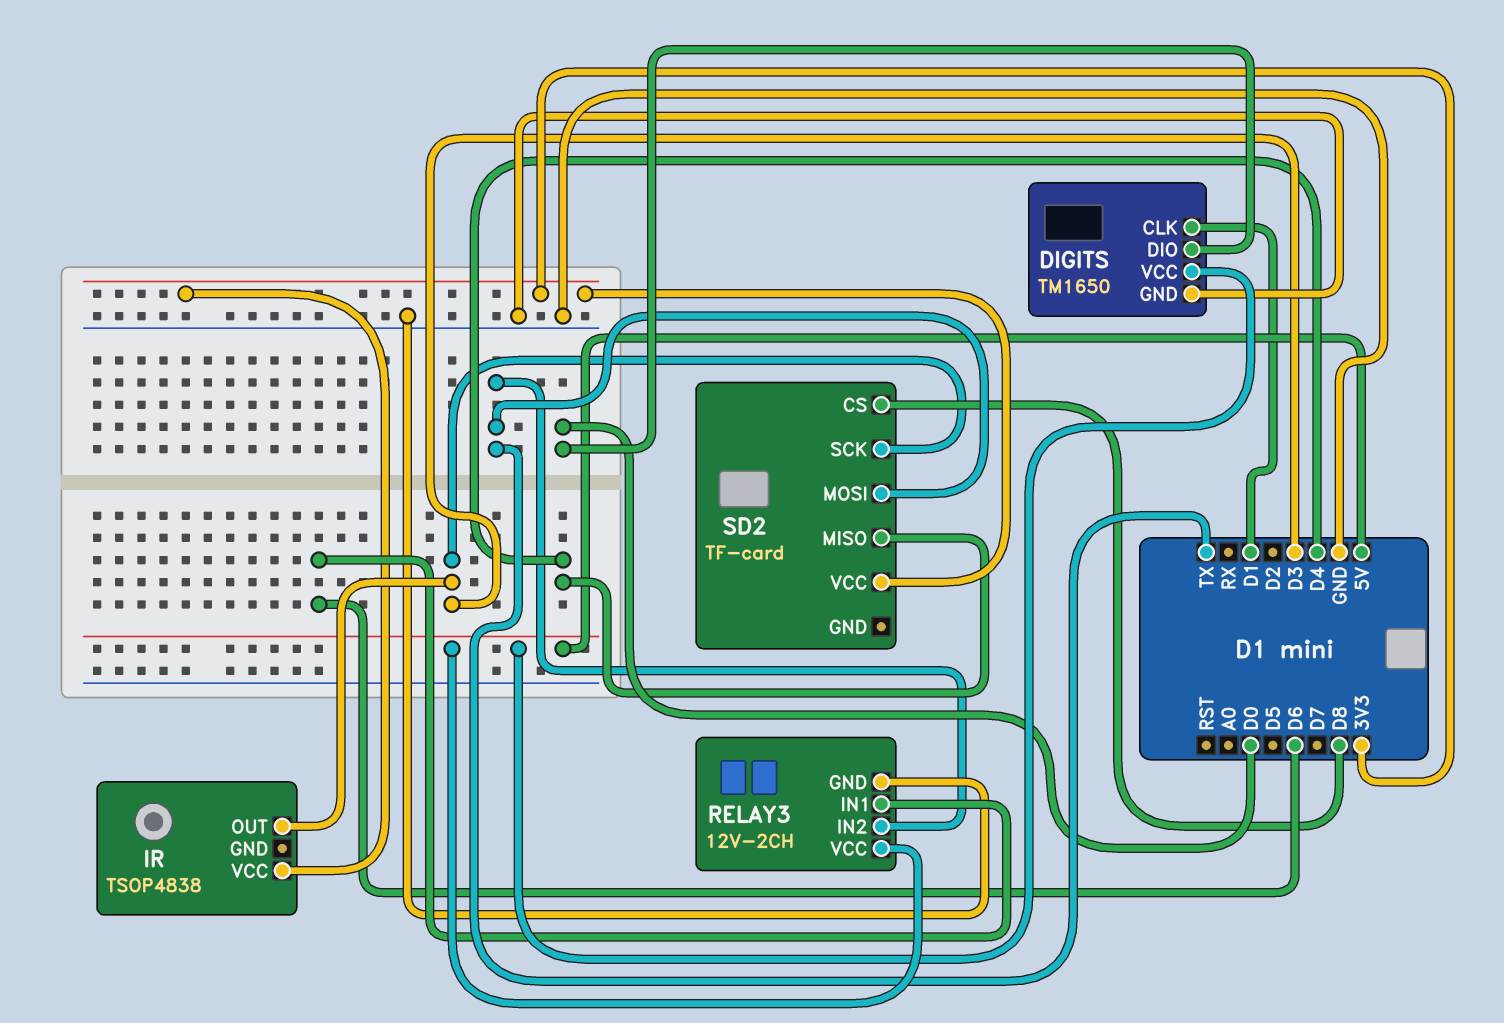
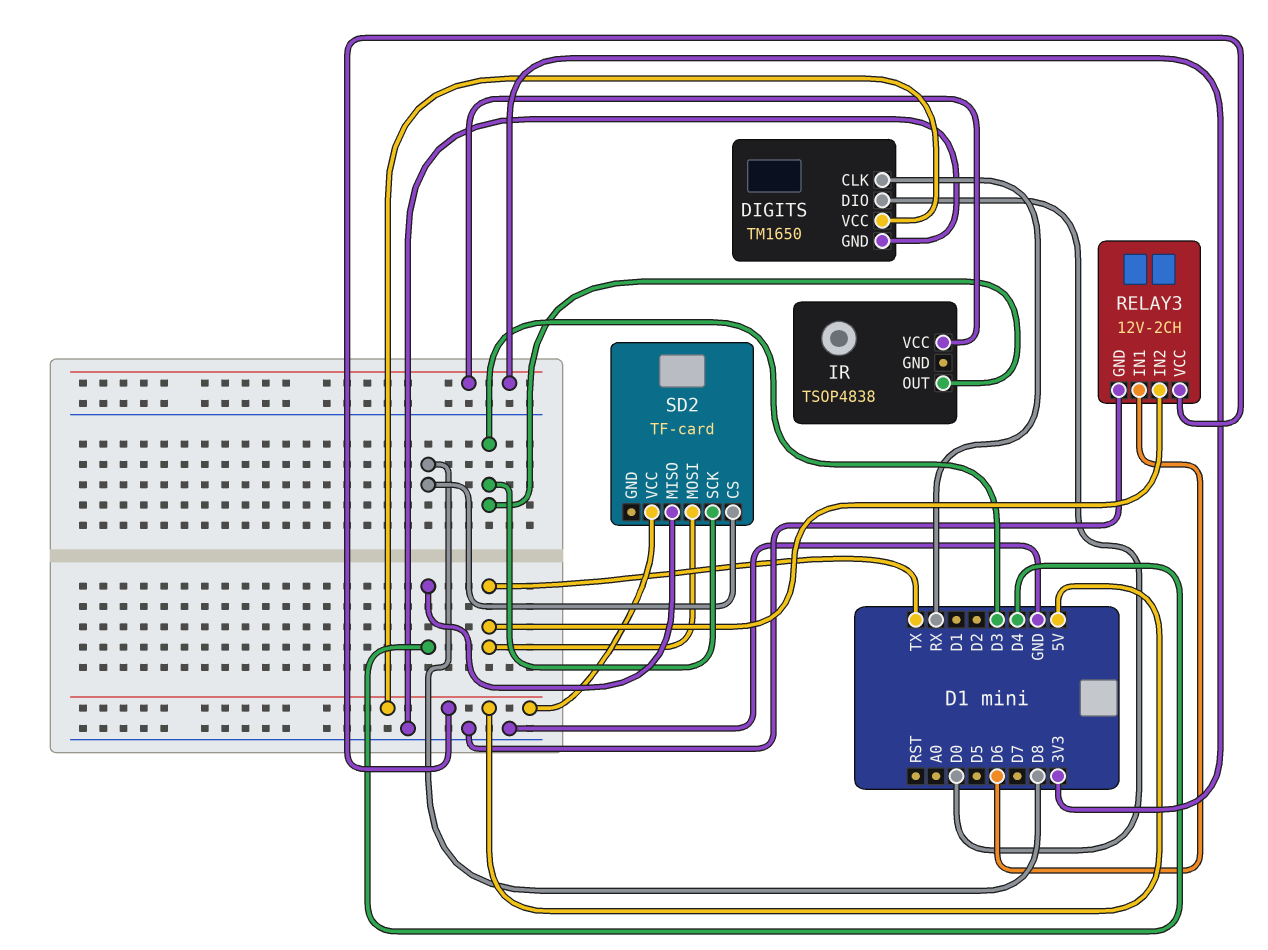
DIGITS pin CLK: D1 -> RX
SD2 pin VCC: 3V3 -> 5V

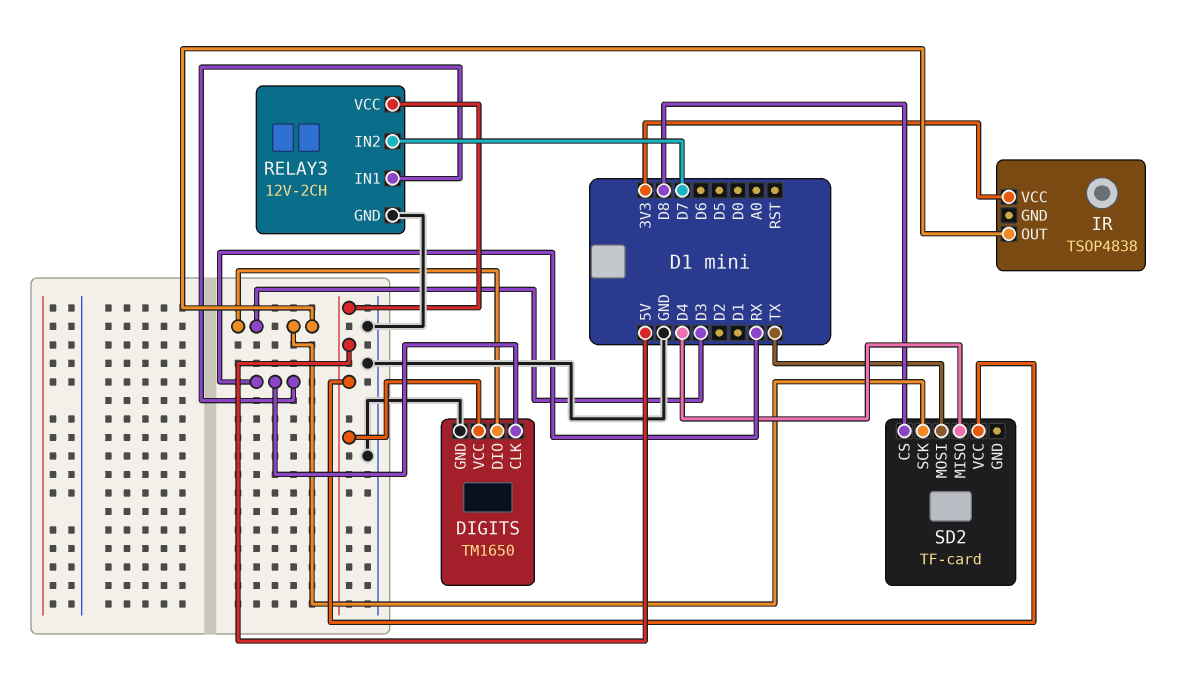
DIGITS pin DIO: D0 -> D3
RELAY3 pin IN1: D6 -> RX
RELAY3 pin IN2: TX -> D7

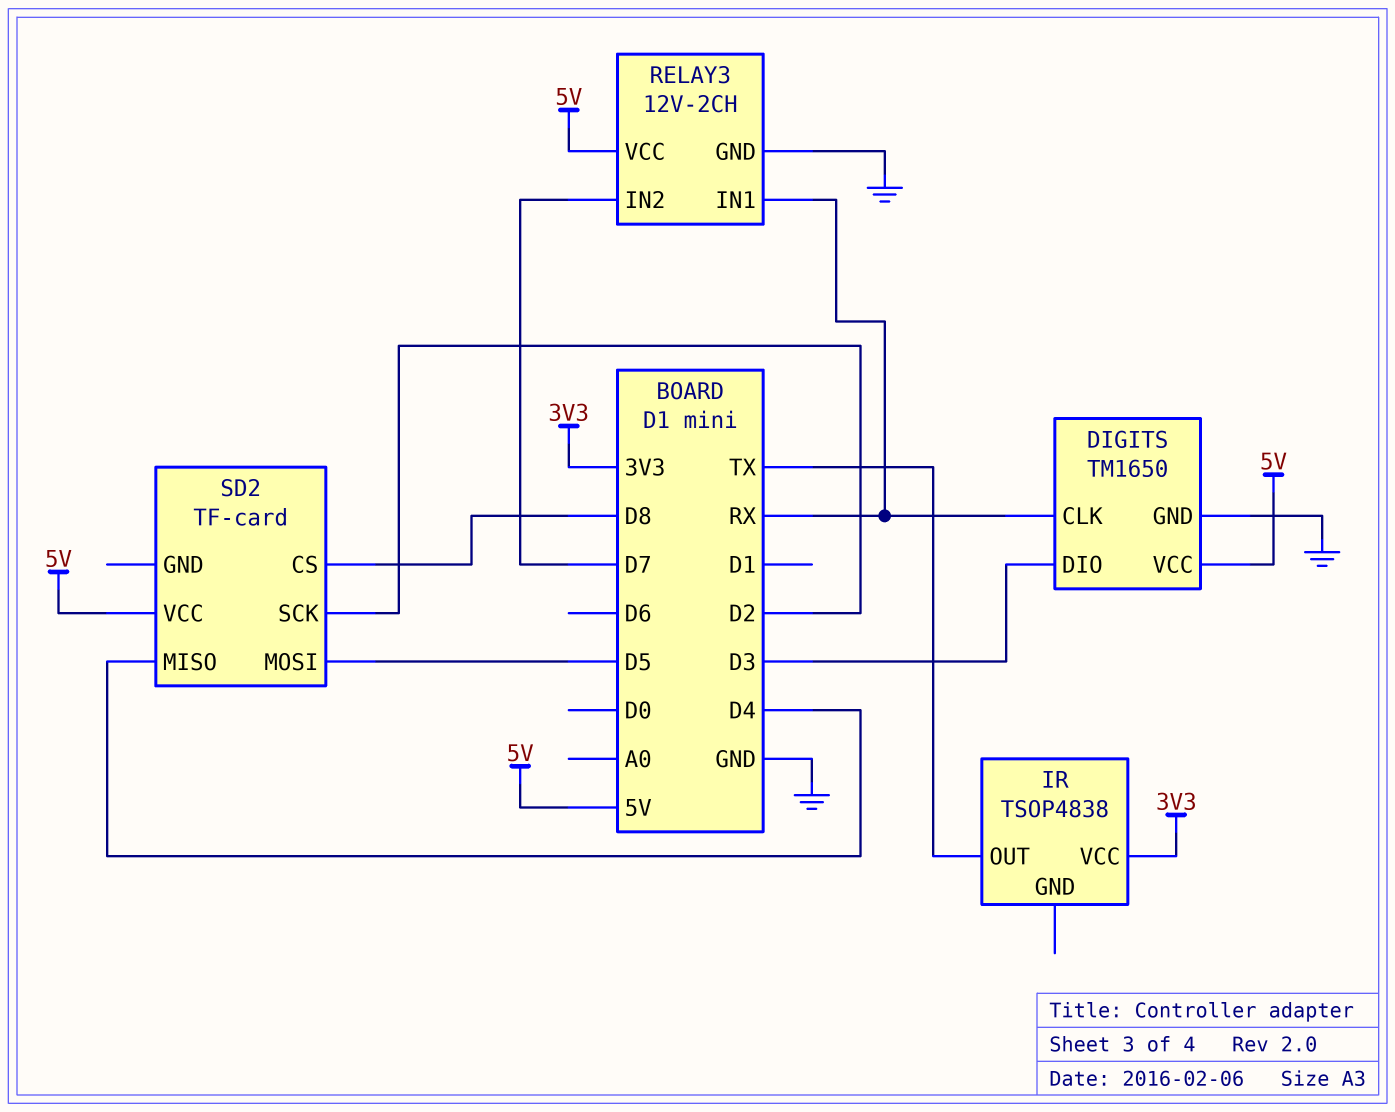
IR pin OUT: D3 -> TX
SD2 pin MOSI: TX -> D5
SD2 pin SCK: D3 -> D2

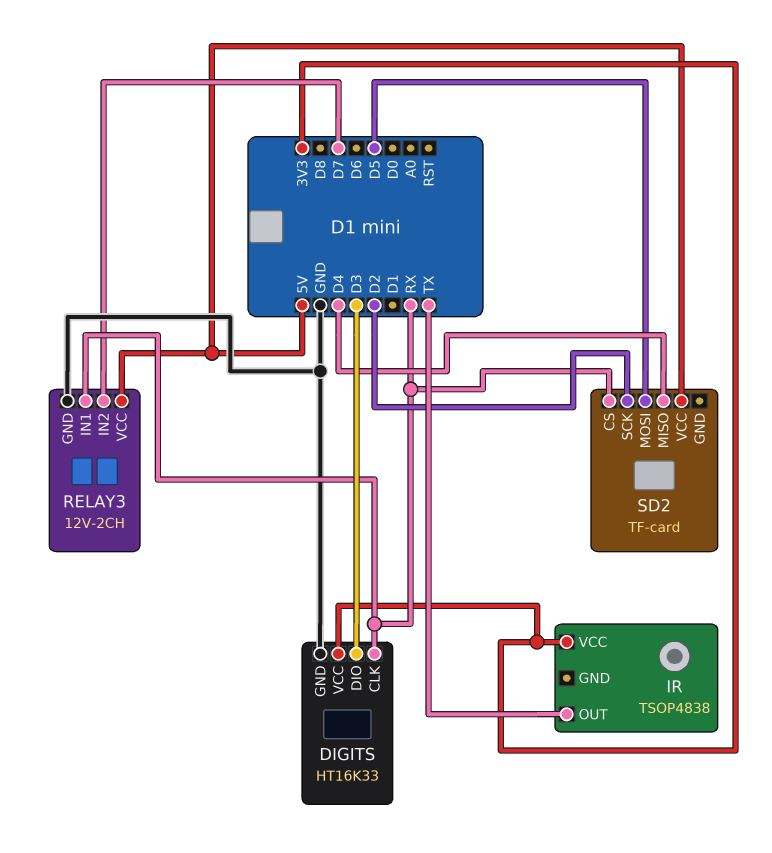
DIGITS: TM1650 -> HT16K33
DIGITS pin VCC: 5V -> 3V3
SD2 pin CS: D8 -> RX

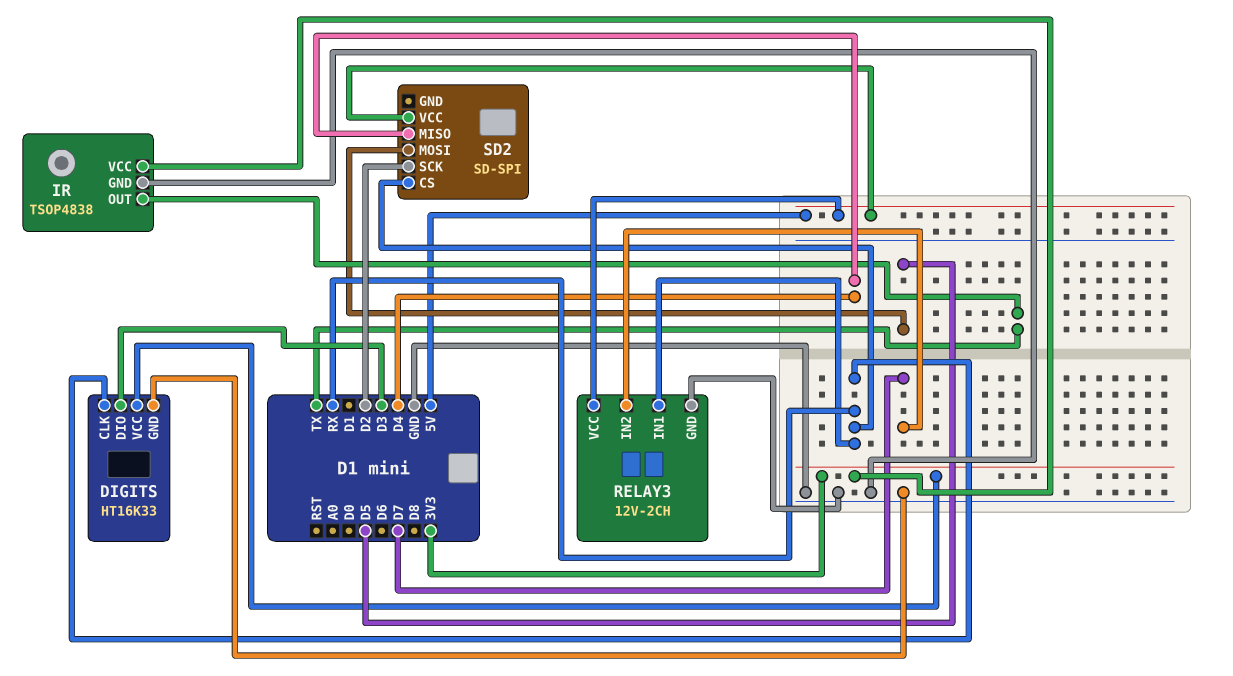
IR pin GND: none -> GND
SD2: TF-card -> SD-SPI

